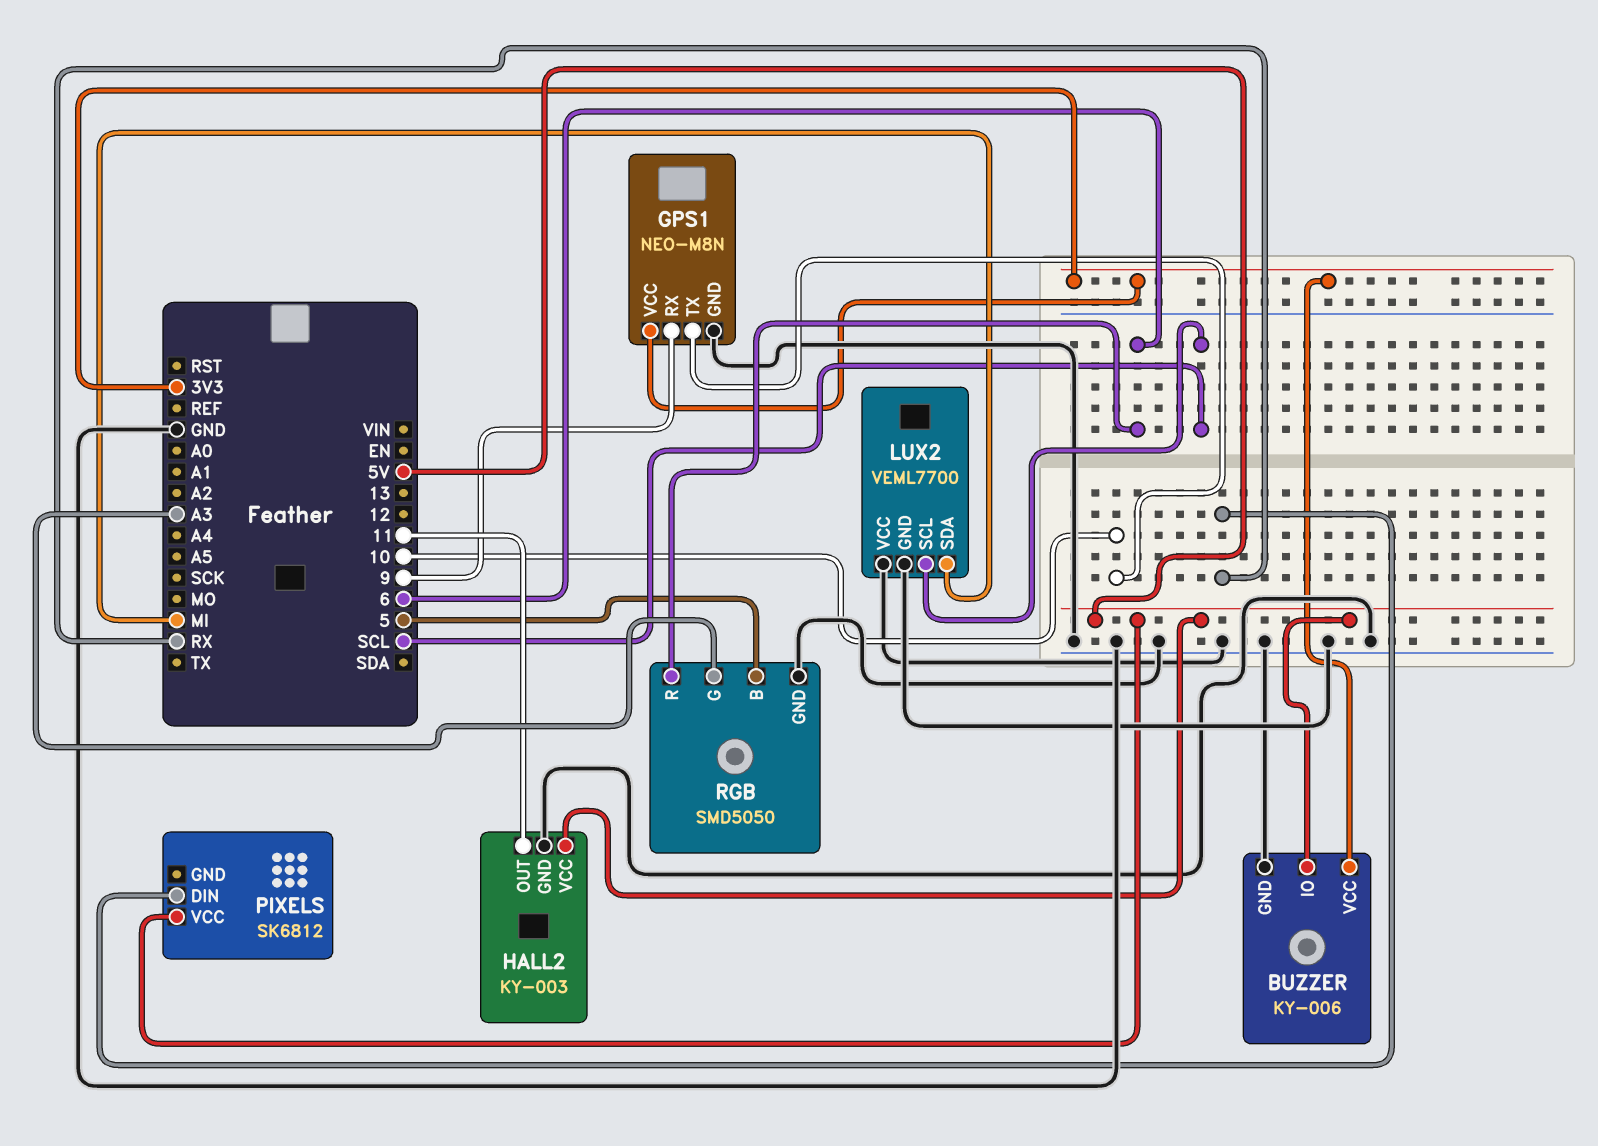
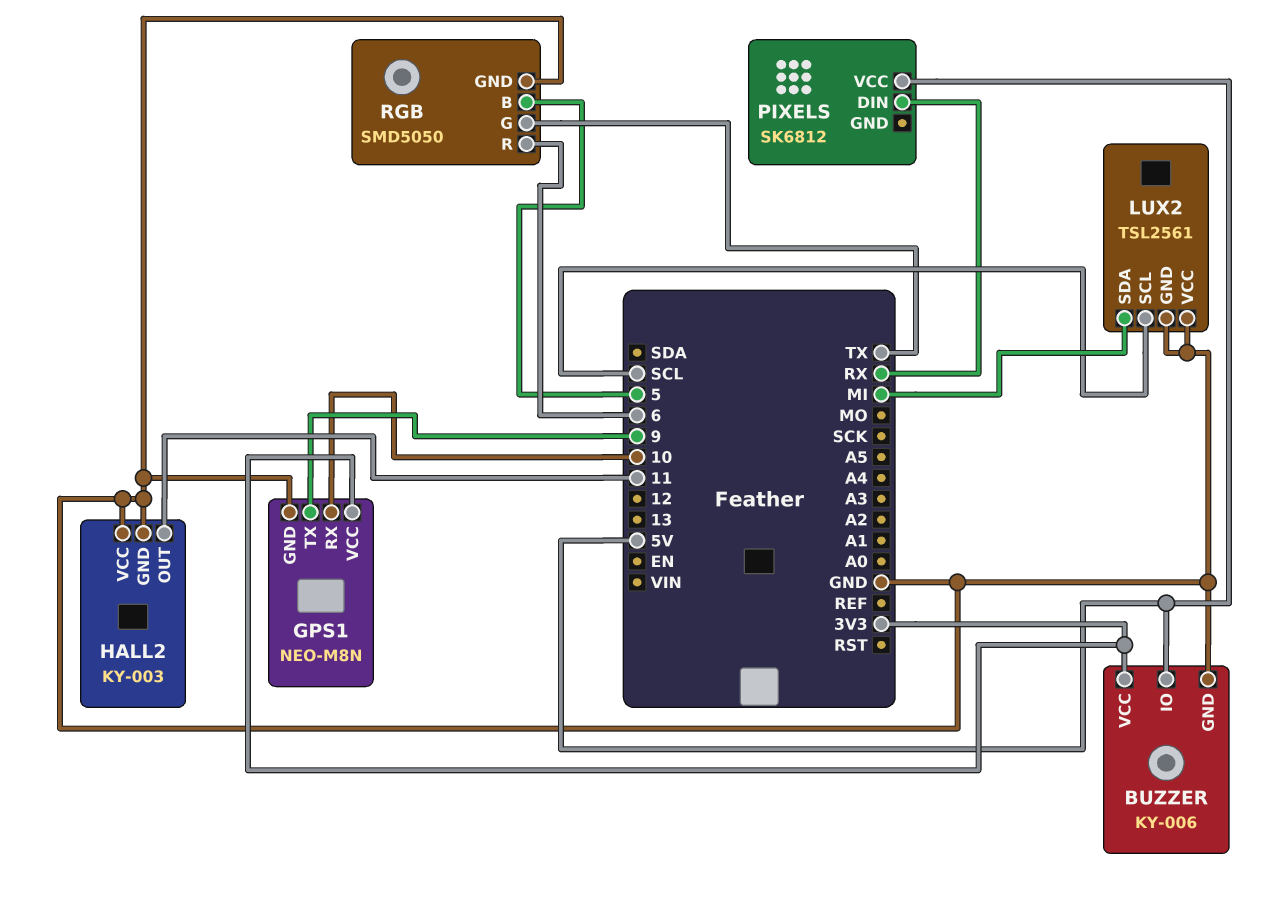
GPS1 pin RX: 9 -> 10
GPS1 pin TX: 10 -> 9
HALL2 pin VCC: 5V -> GND
LUX2: VEML7700 -> TSL2561
RGB pin G: A3 -> TX

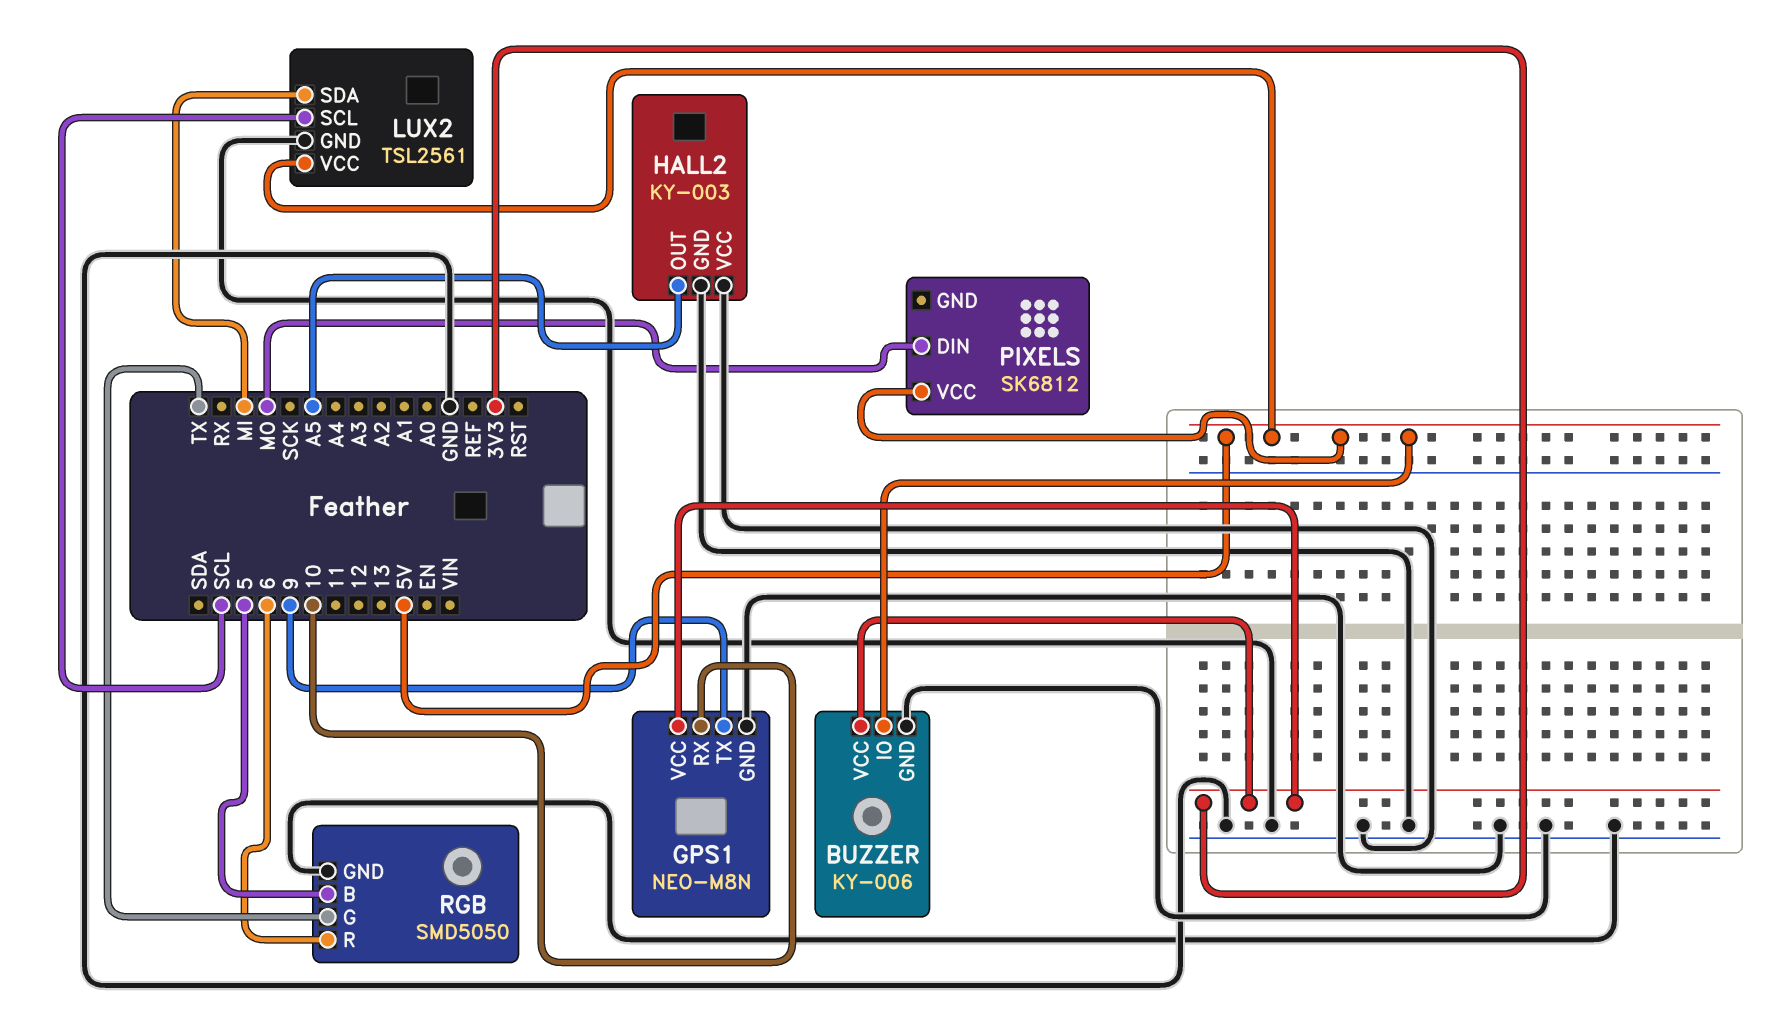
HALL2 pin OUT: 11 -> A5
LUX2 pin VCC: GND -> 5V
PIXELS pin DIN: RX -> MO

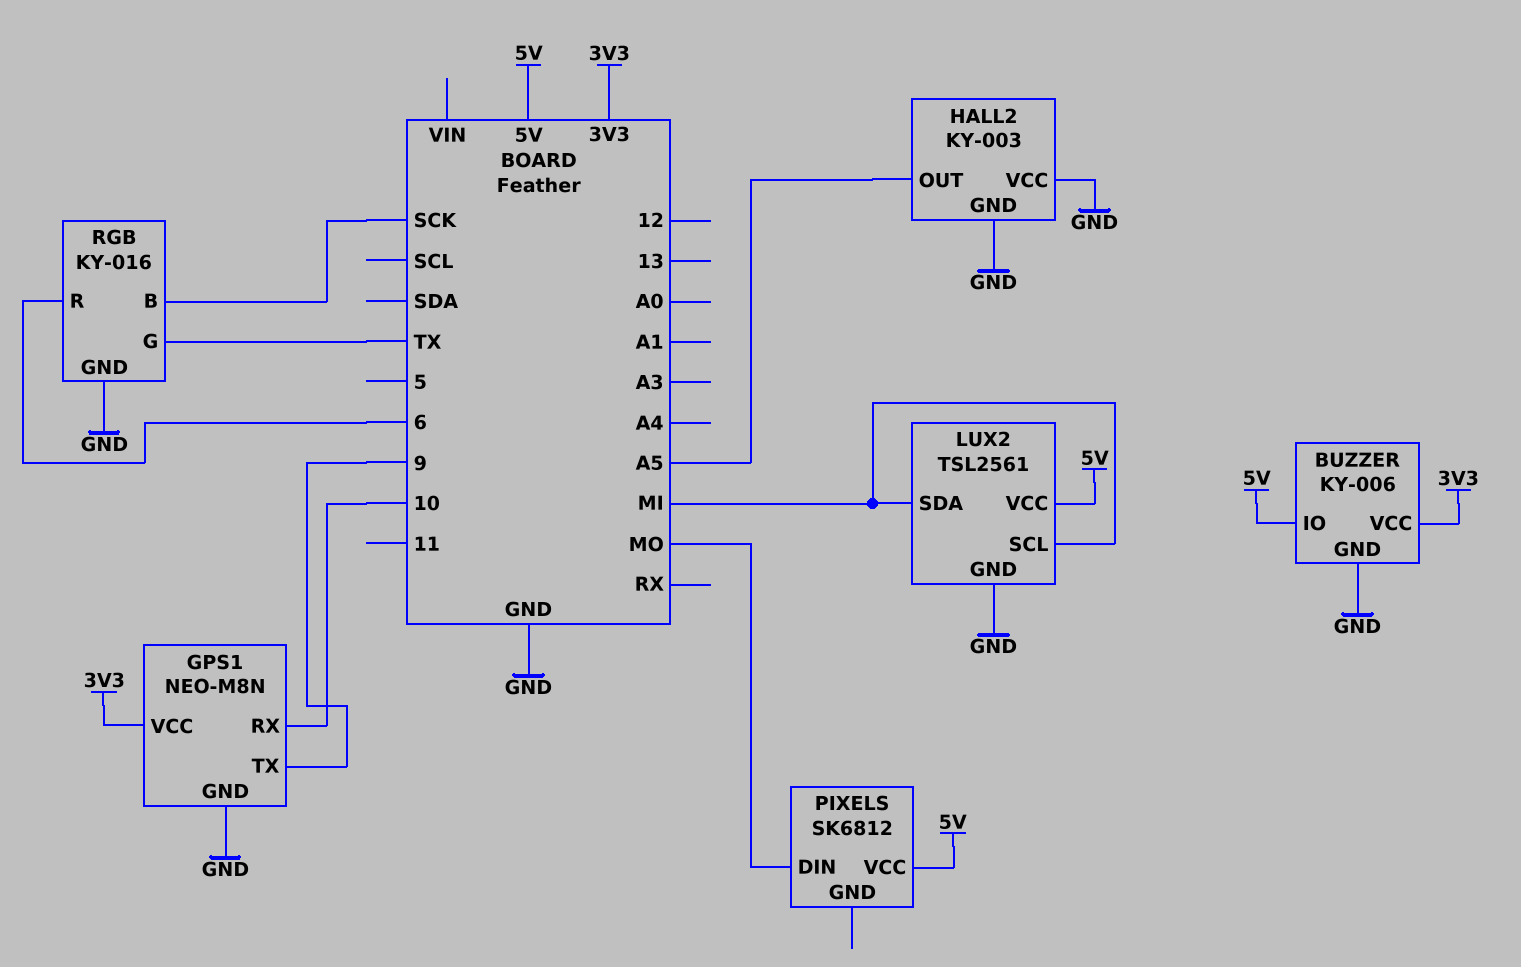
LUX2 pin SCL: SCL -> MI
RGB: SMD5050 -> KY-016
RGB pin B: 5 -> SCK

